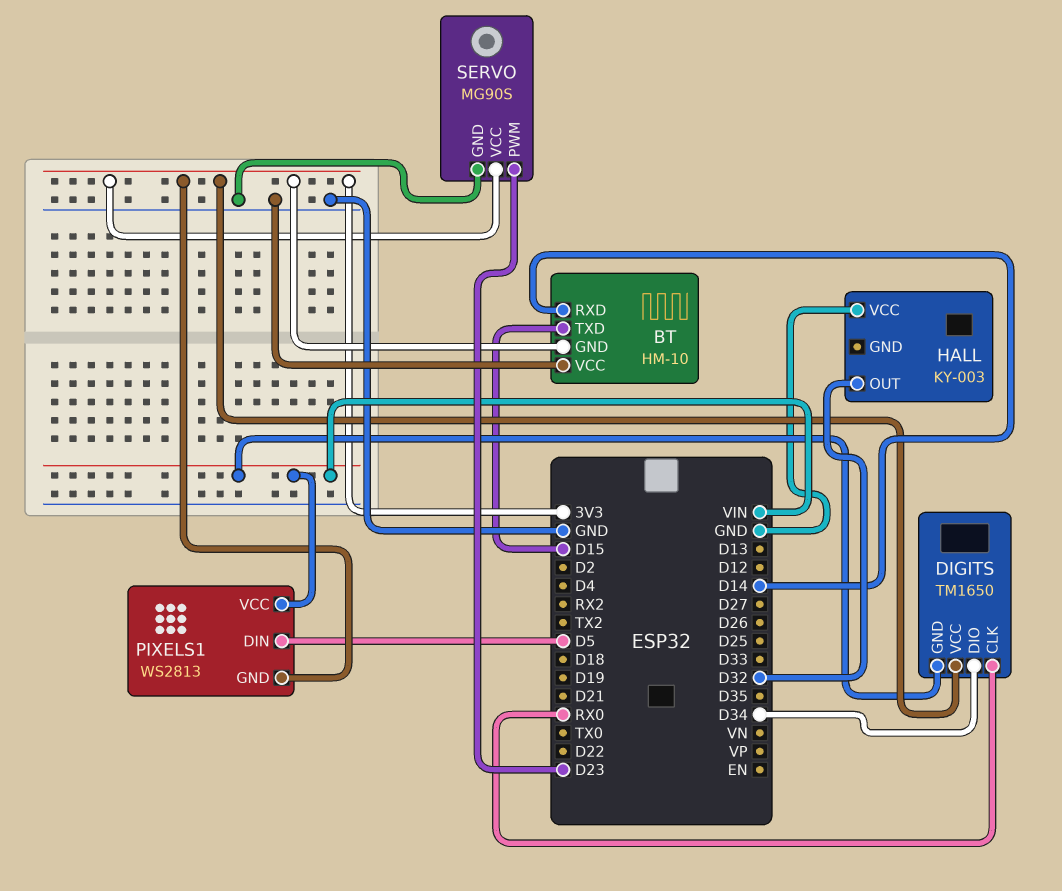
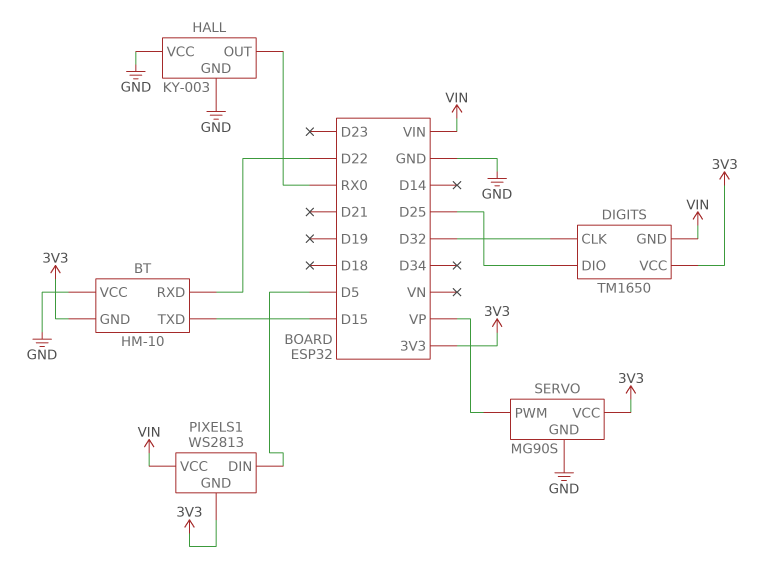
BT pin RXD: D14 -> D22
DIGITS pin CLK: RX0 -> D32
DIGITS pin DIO: D34 -> D25
HALL pin GND: none -> GND
HALL pin OUT: D32 -> RX0
SERVO pin PWM: D23 -> VP

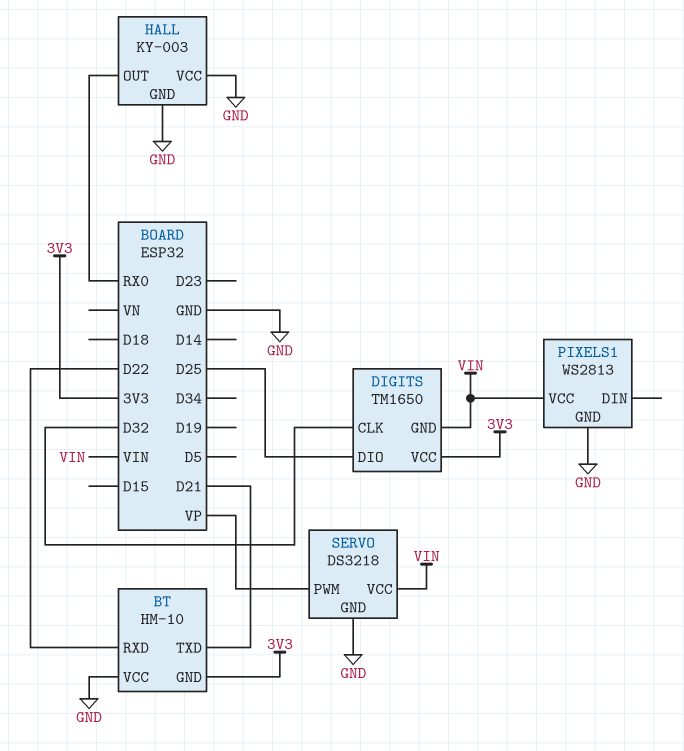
BT pin TXD: D15 -> D21
PIXELS1 pin DIN: D5 -> none
PIXELS1 pin GND: 3V3 -> GND
SERVO: MG90S -> DS3218
SERVO pin VCC: 3V3 -> VIN

